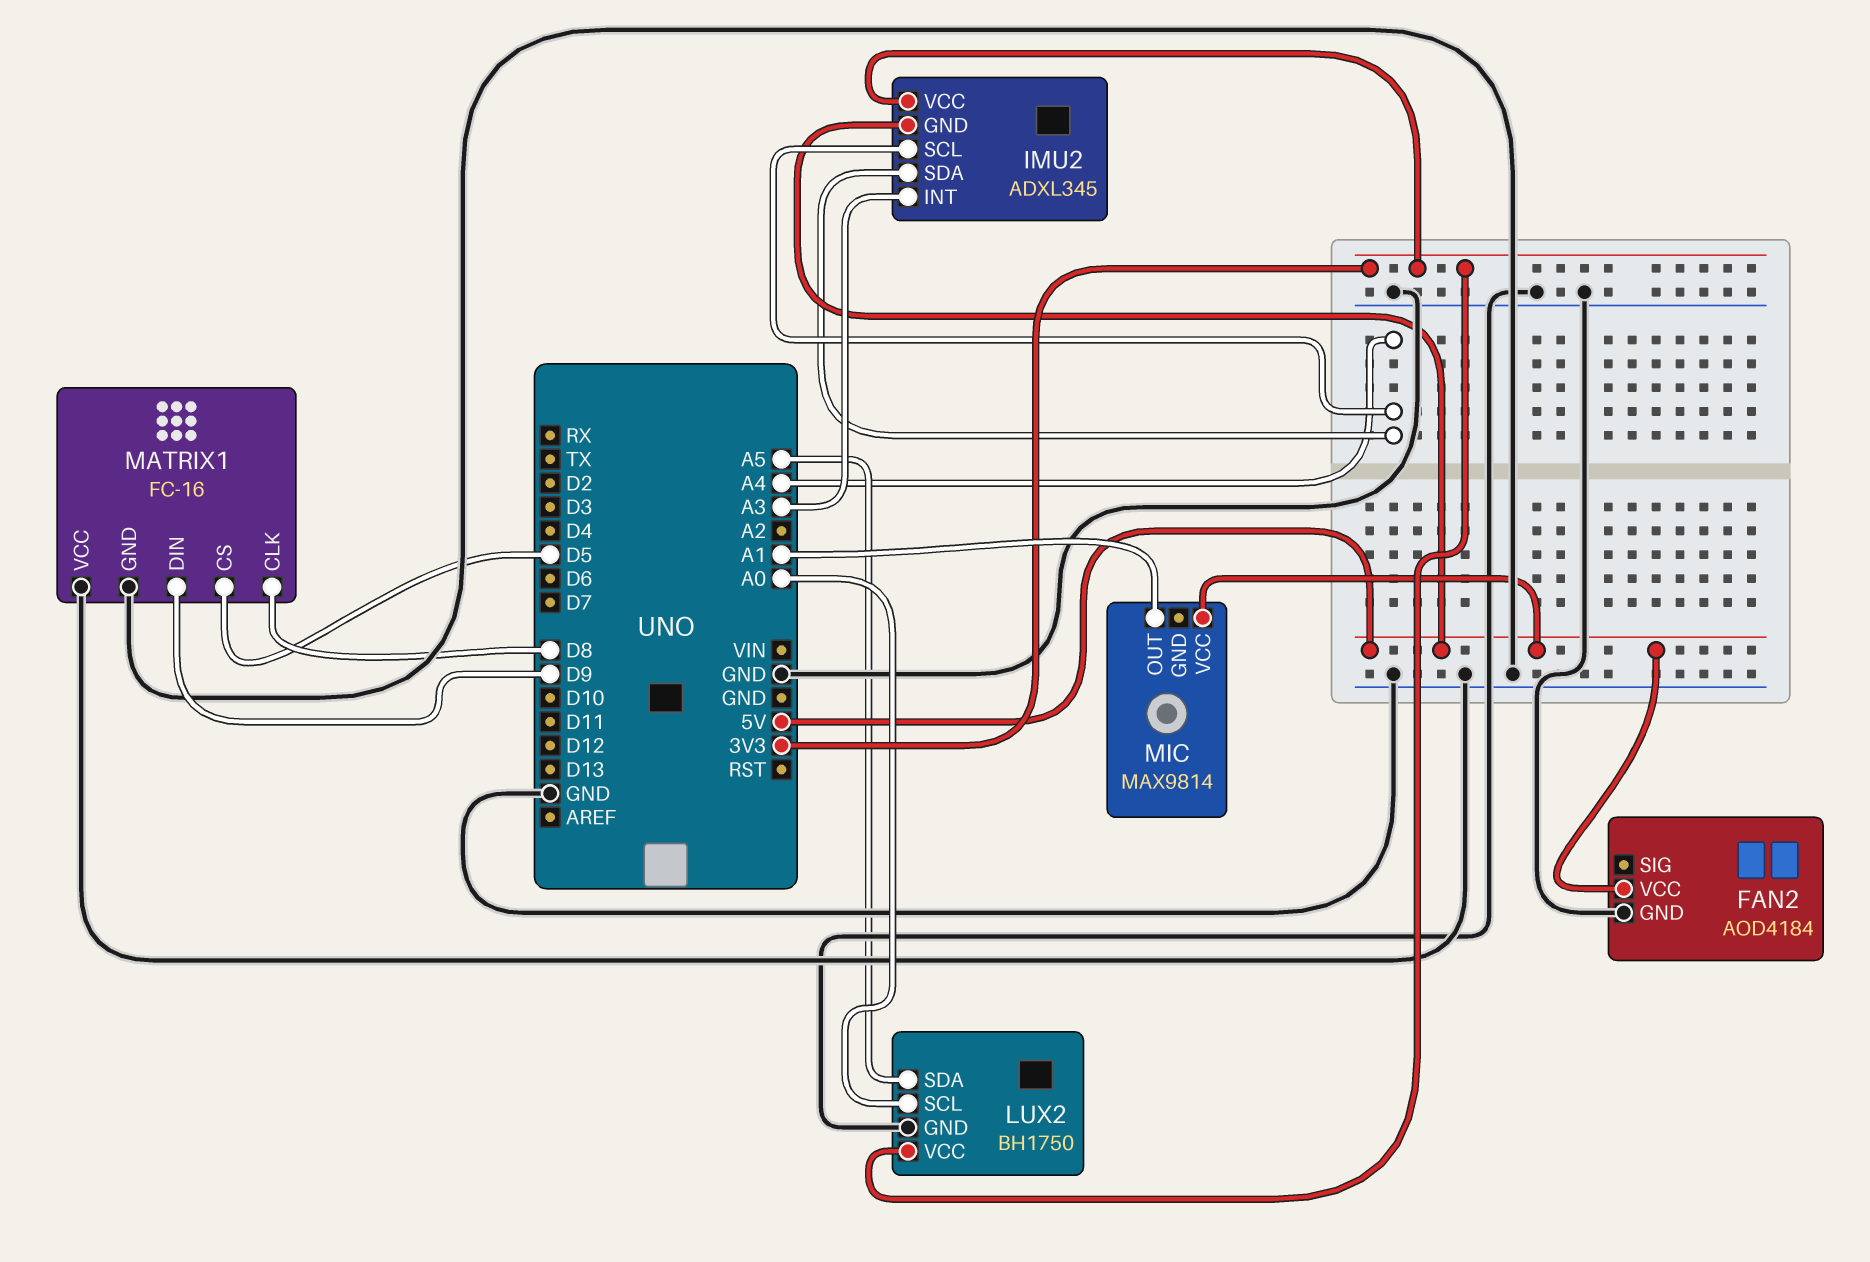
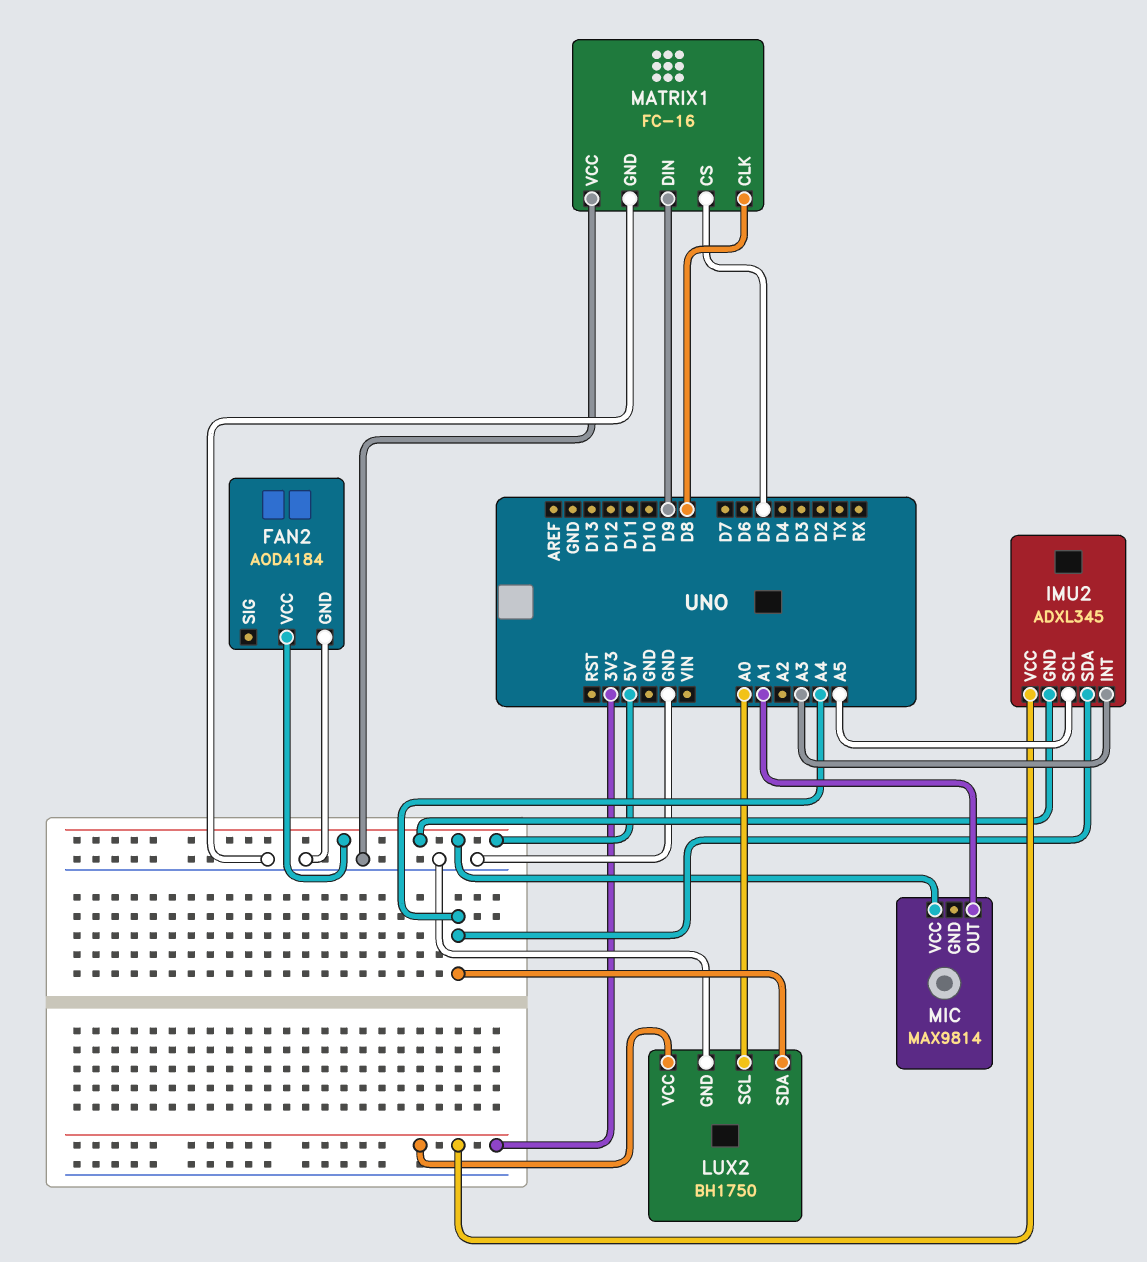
IMU2 pin SCL: A4 -> A5
LUX2 pin SDA: A5 -> A4

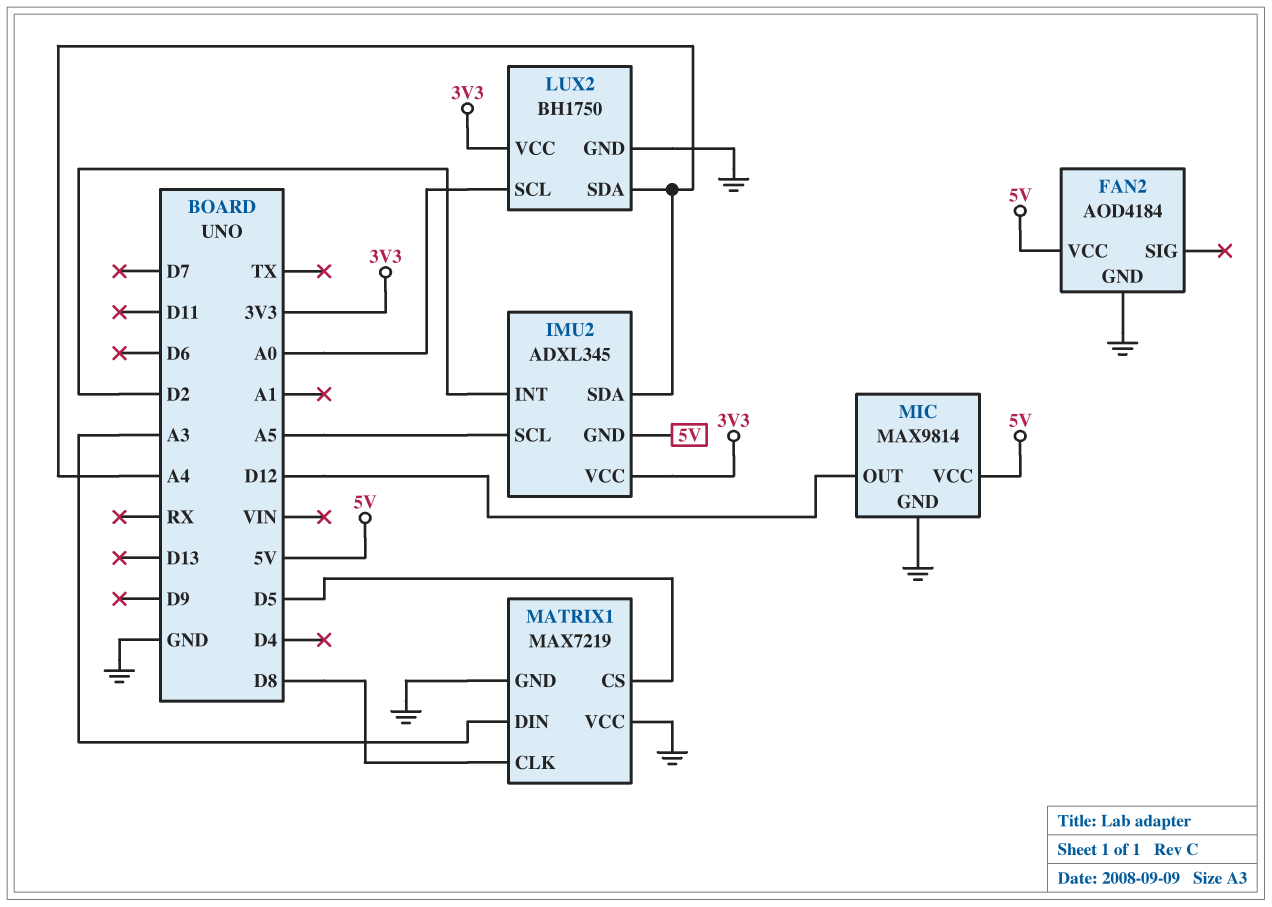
IMU2 pin INT: A3 -> D2
MATRIX1: FC-16 -> MAX7219
MATRIX1 pin DIN: D9 -> A3
MIC pin GND: none -> GND
MIC pin OUT: A1 -> D12

